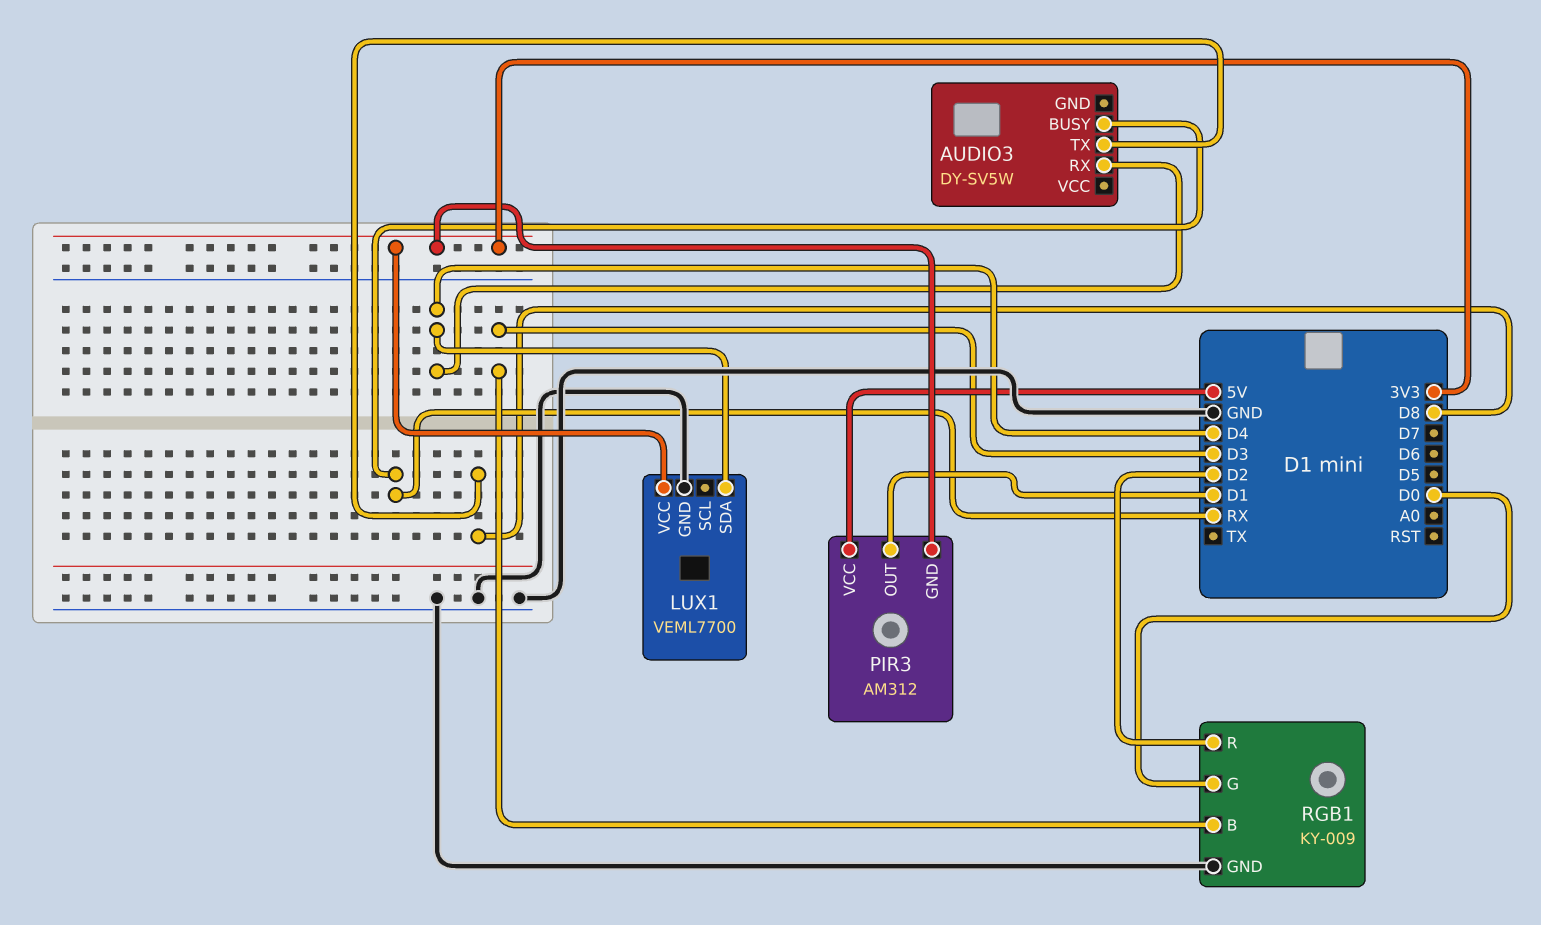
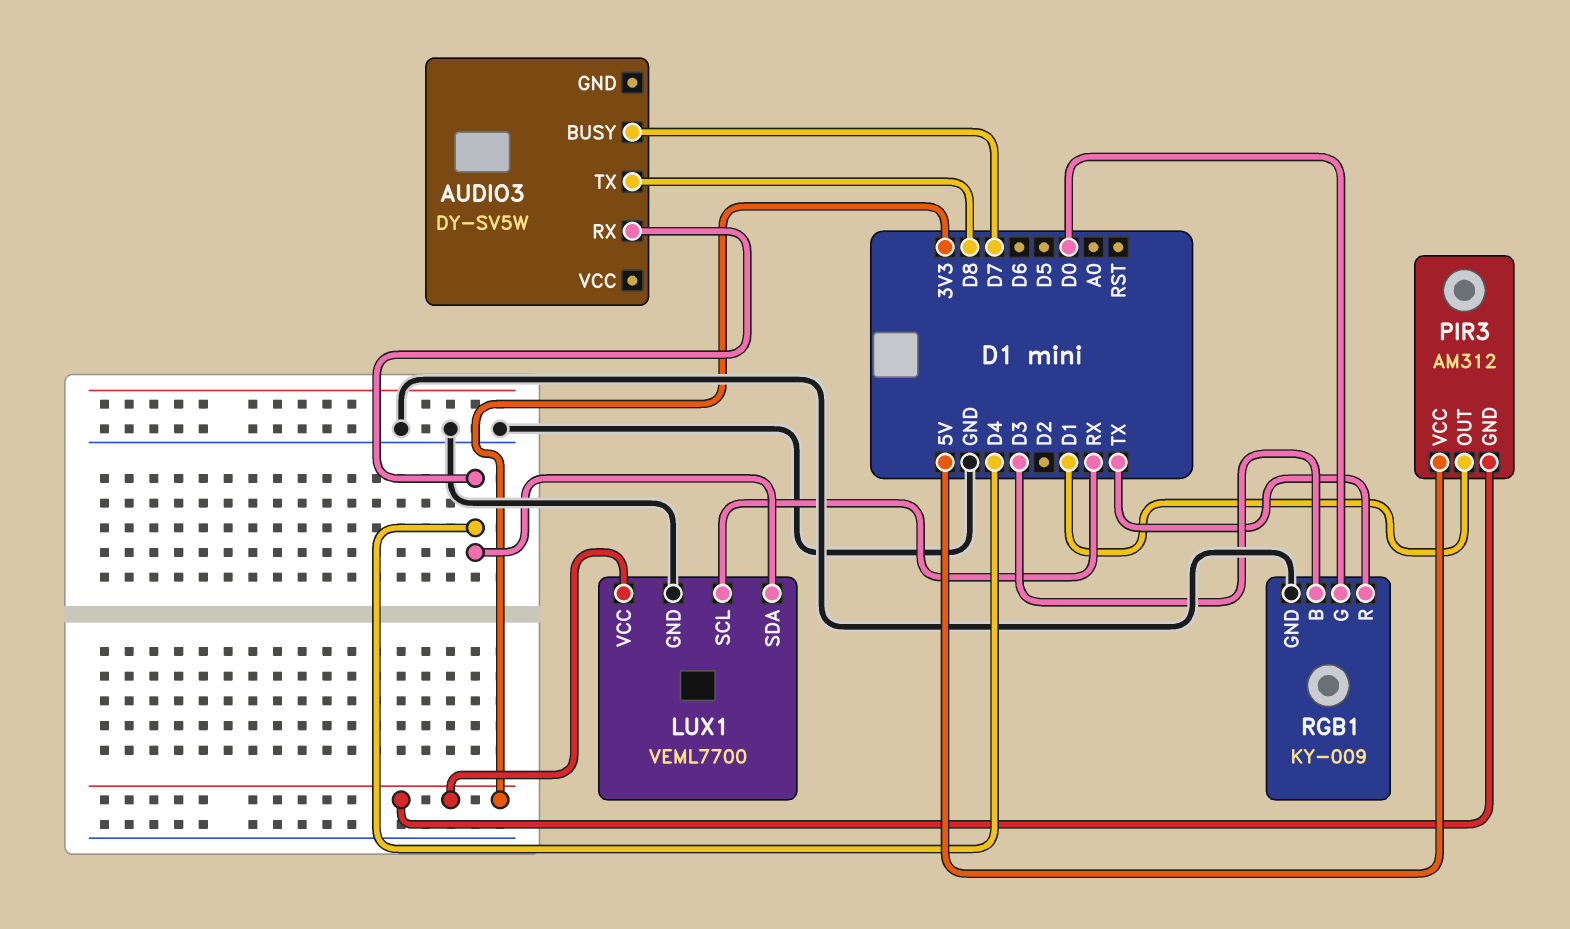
AUDIO3 pin BUSY: RX -> D7
LUX1 pin SCL: none -> RX
RGB1 pin R: D2 -> TX

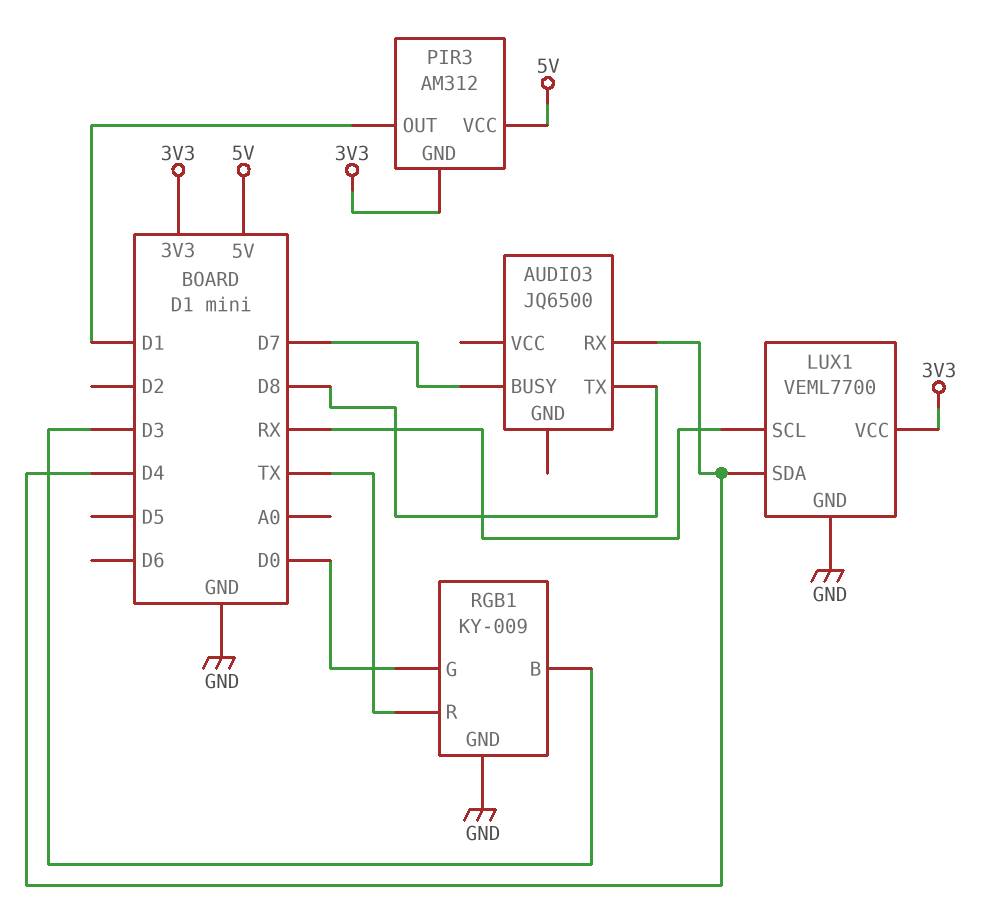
AUDIO3: DY-SV5W -> JQ6500

